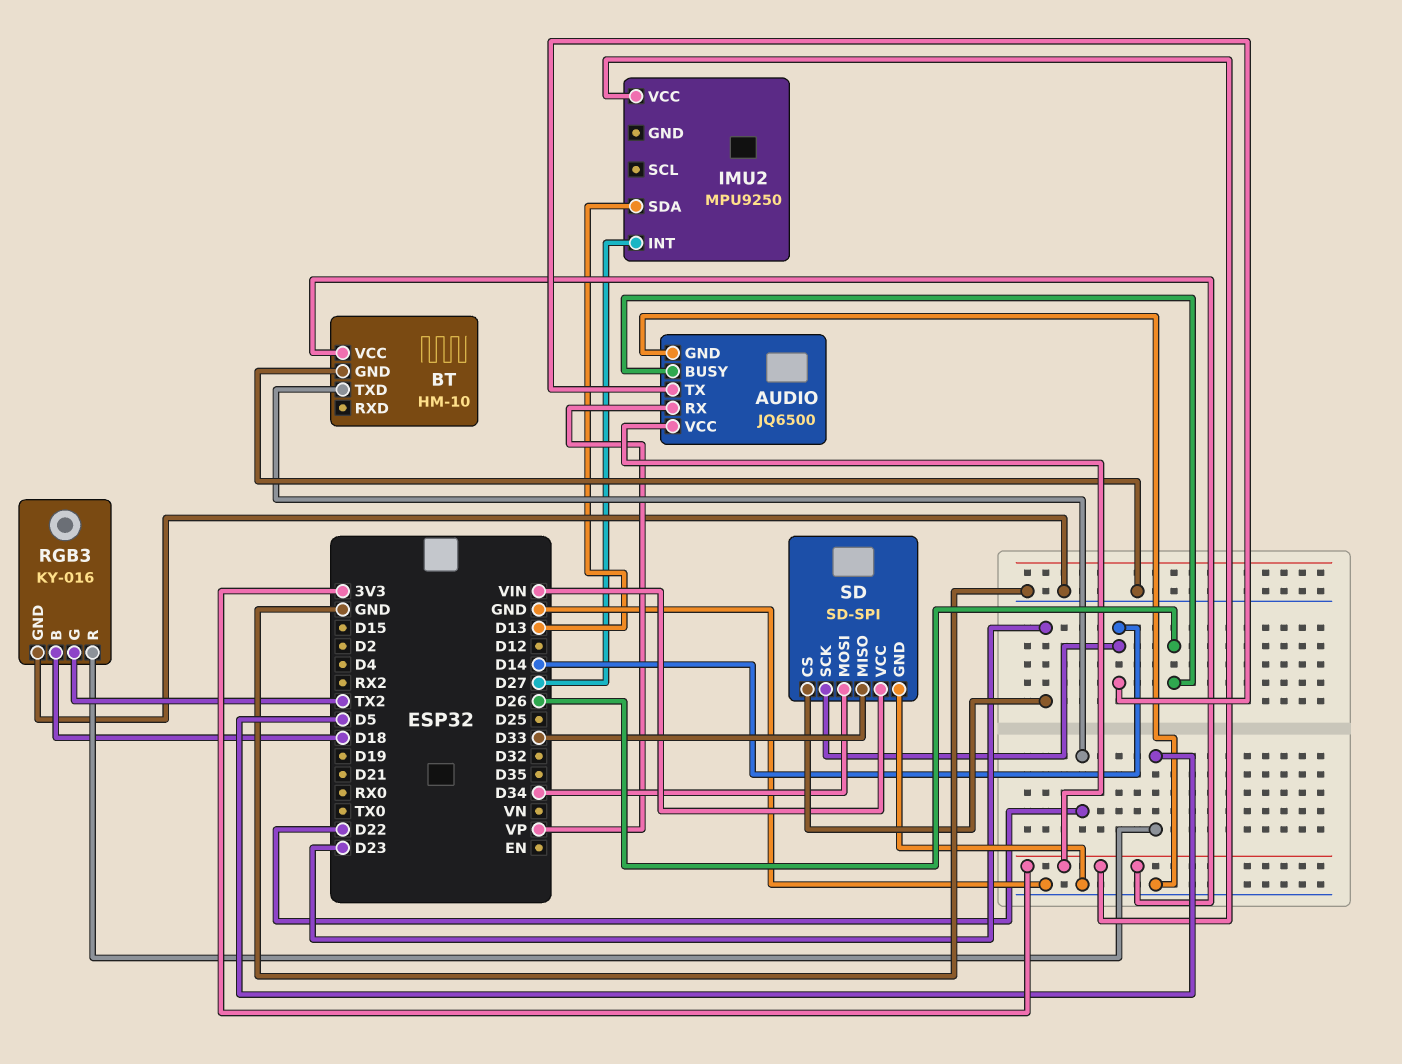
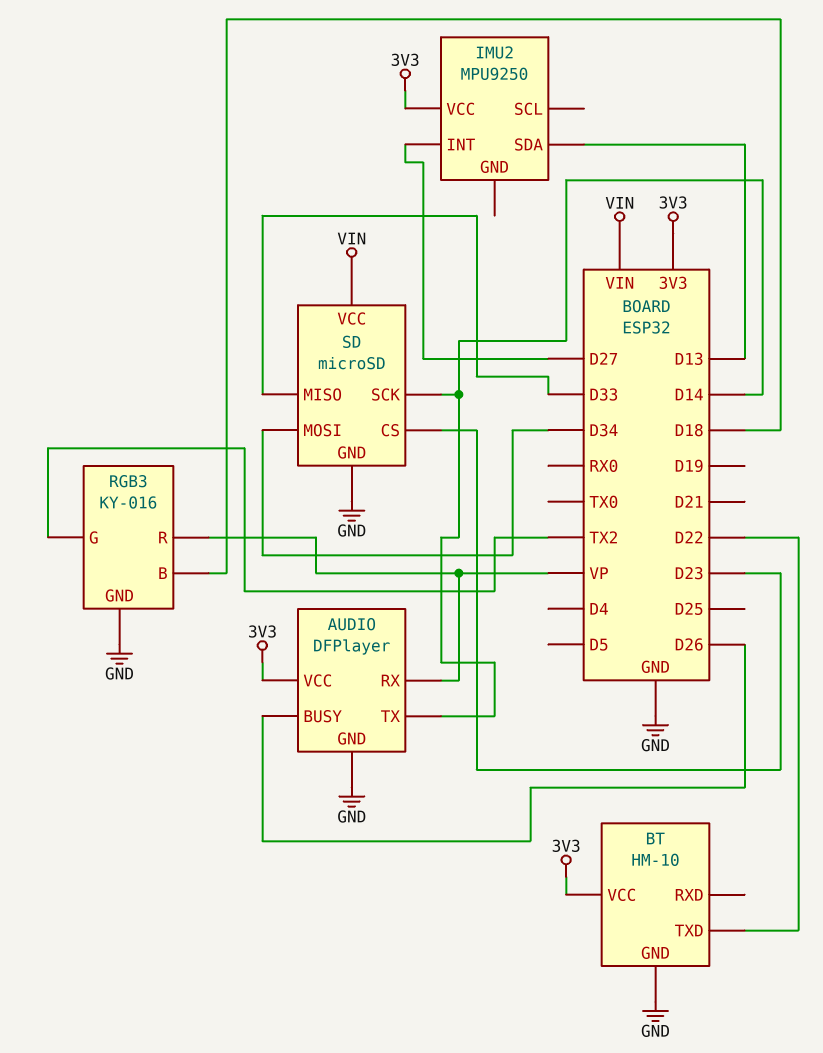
AUDIO: JQ6500 -> DFPlayer
RGB3 pin R: D5 -> VP
SD: SD-SPI -> microSD

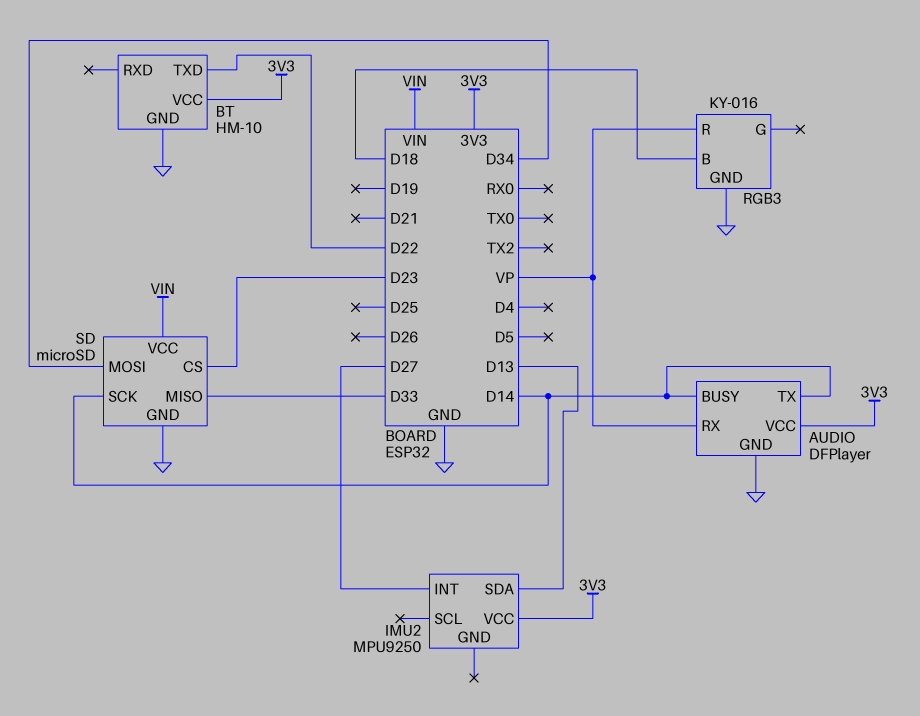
AUDIO pin BUSY: D26 -> D14
RGB3 pin G: TX2 -> none

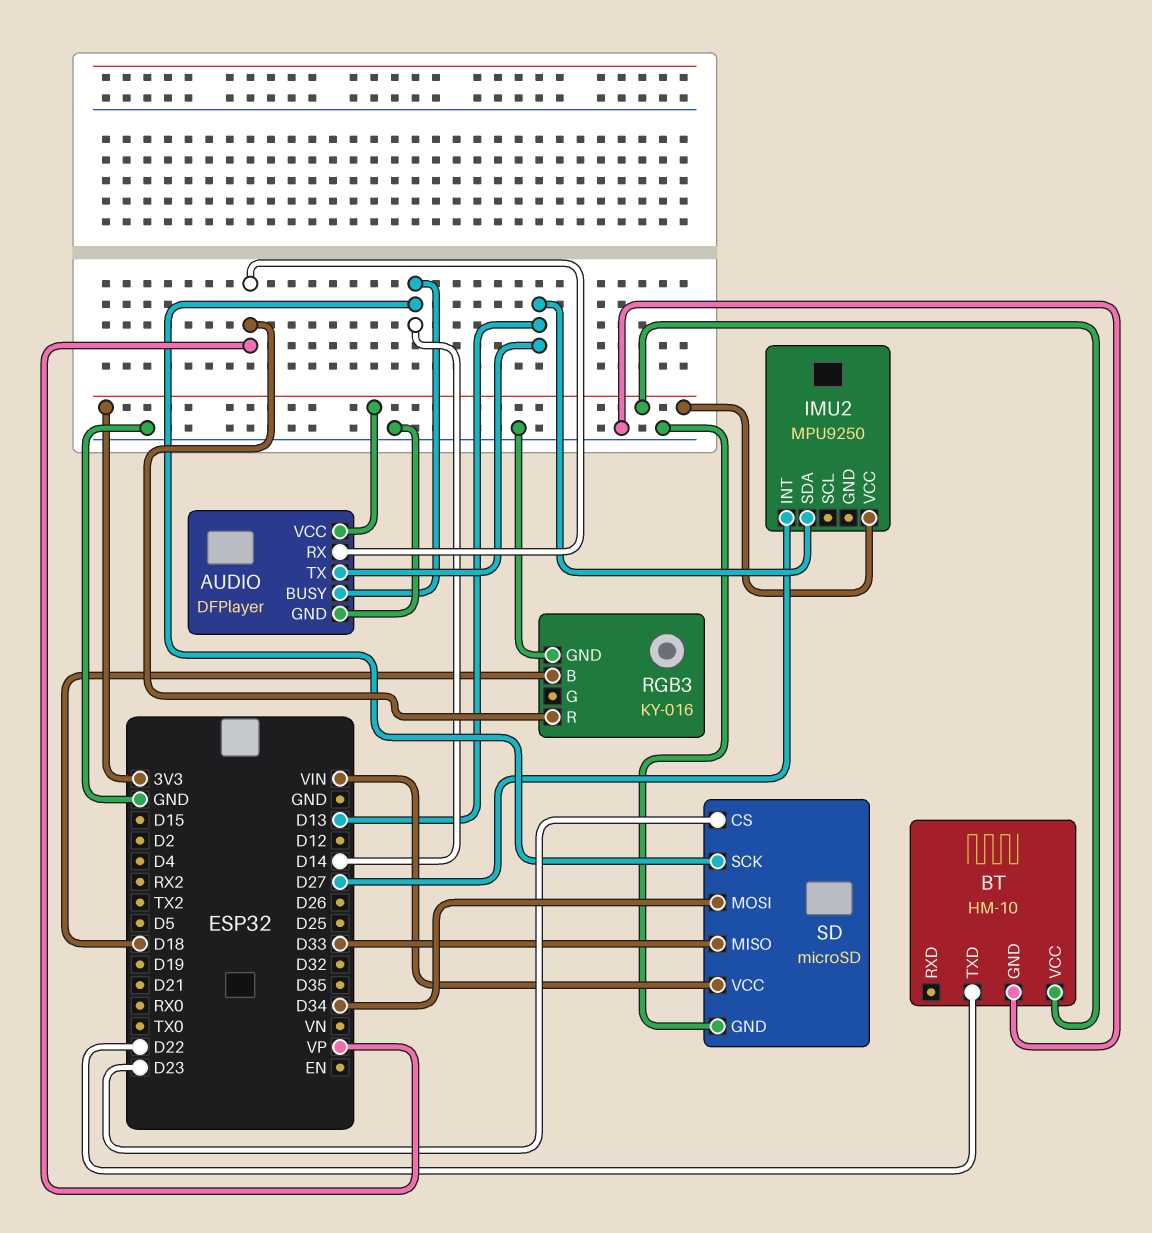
AUDIO pin TX: D14 -> D13

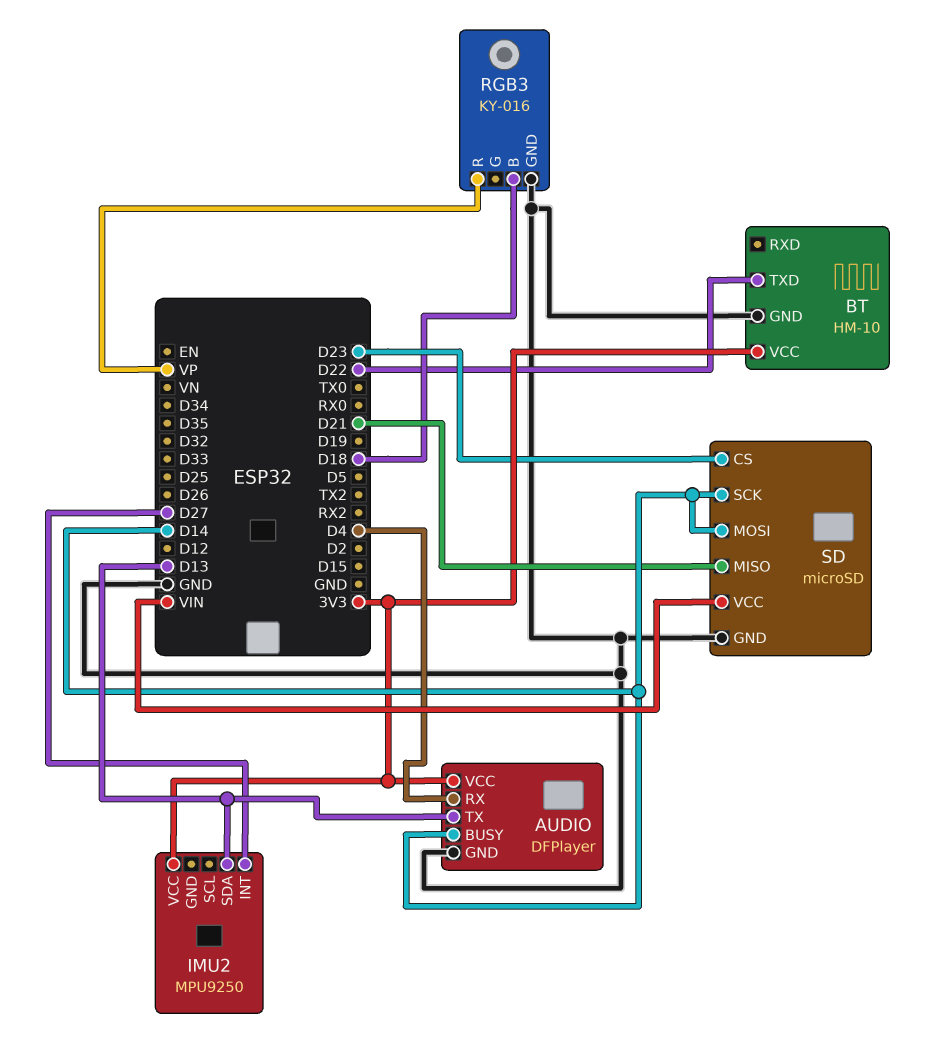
AUDIO pin RX: VP -> D4
SD pin MISO: D33 -> D21
SD pin MOSI: D34 -> D14

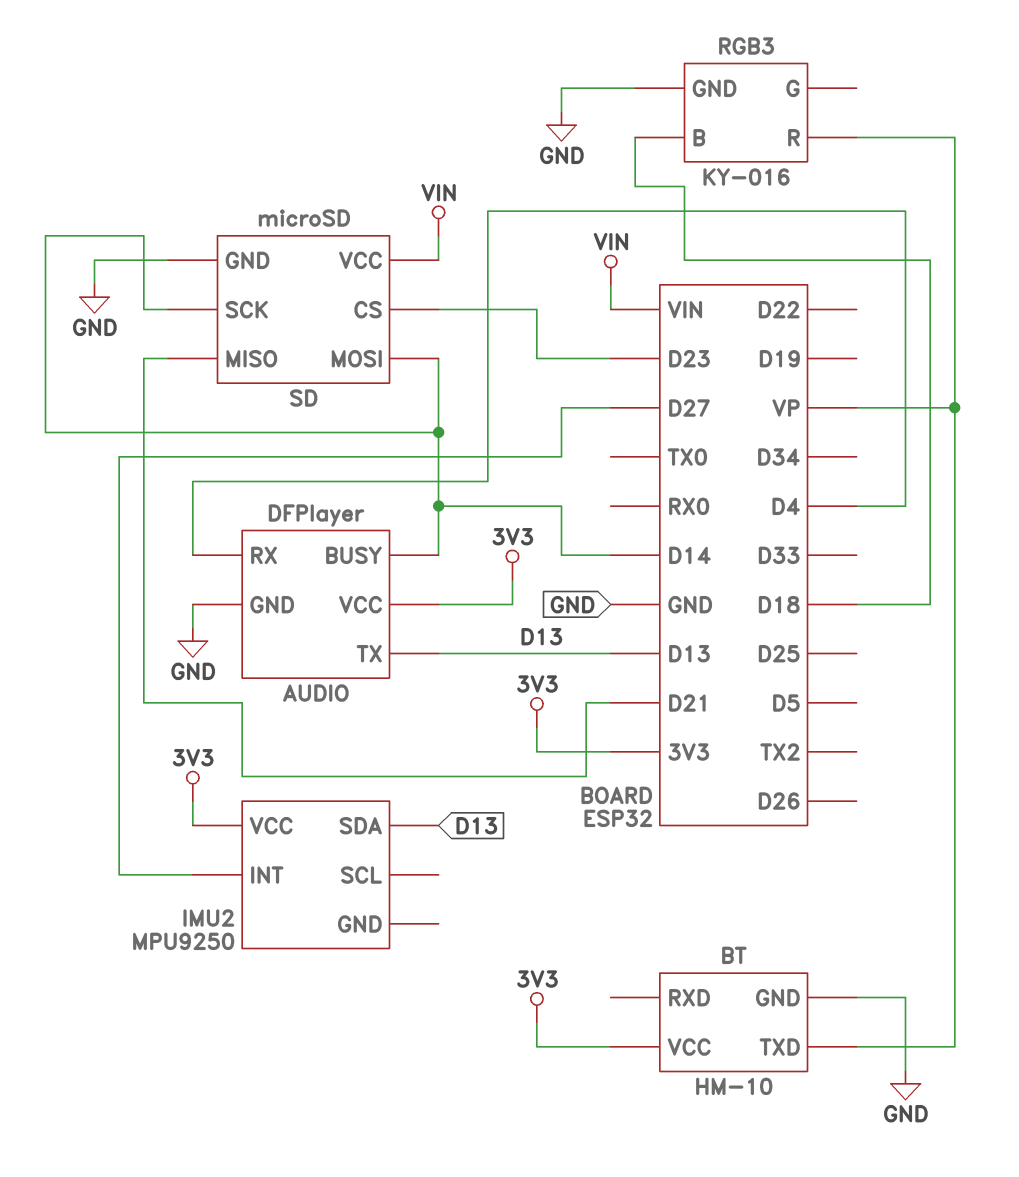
BT pin TXD: D22 -> VP

